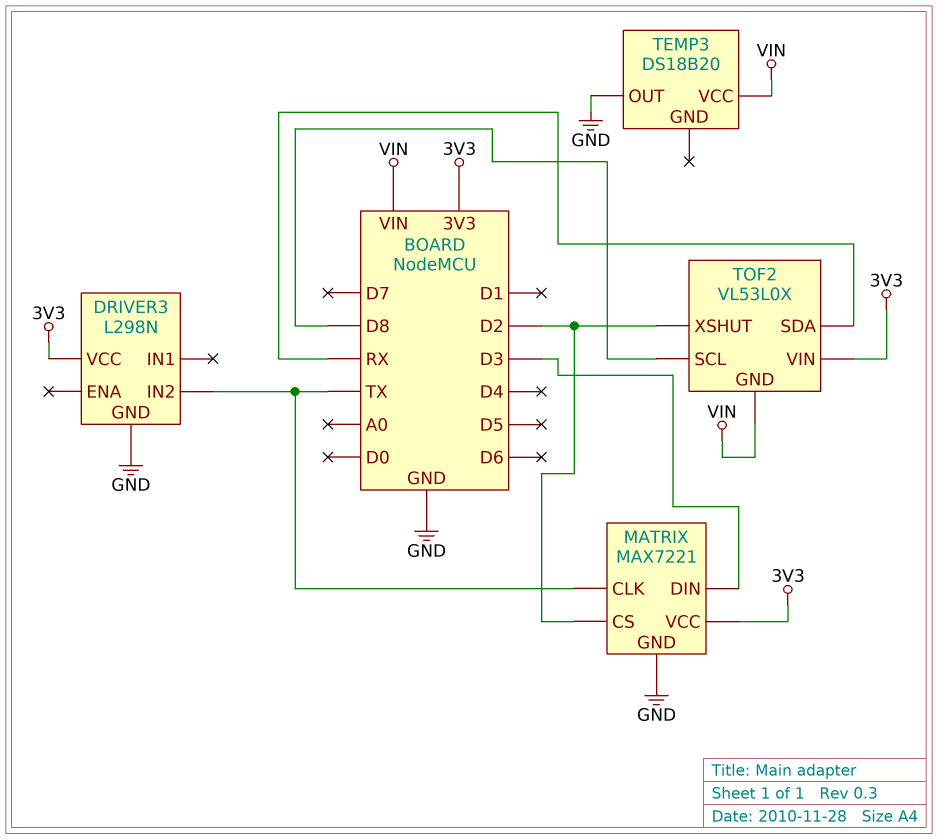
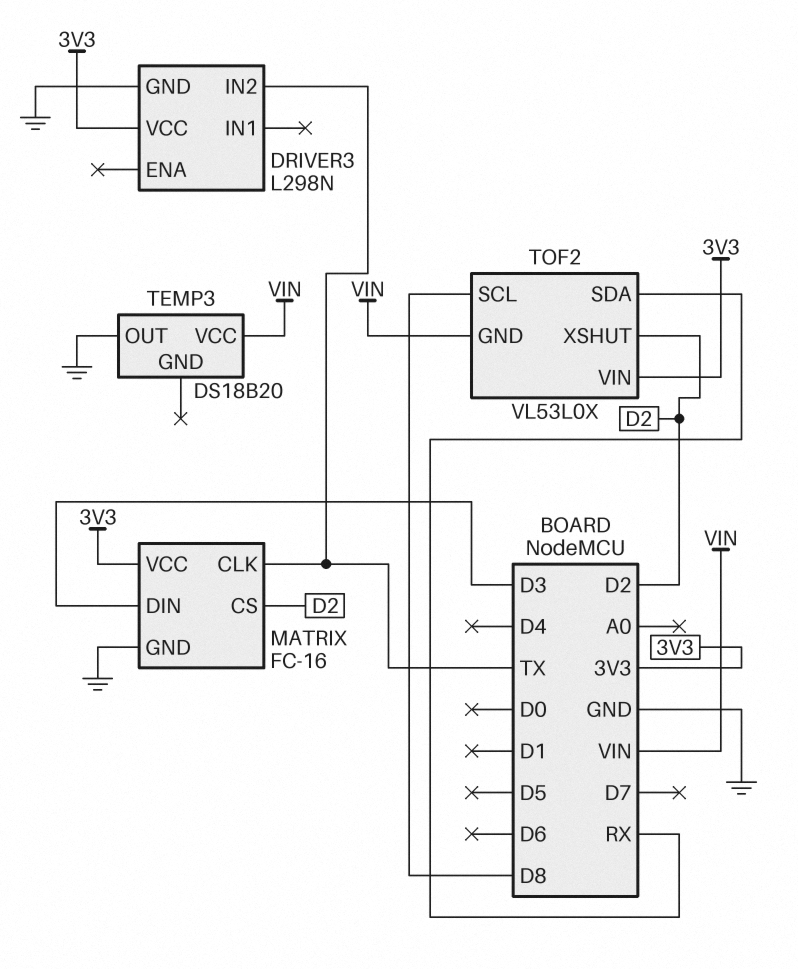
MATRIX: MAX7221 -> FC-16

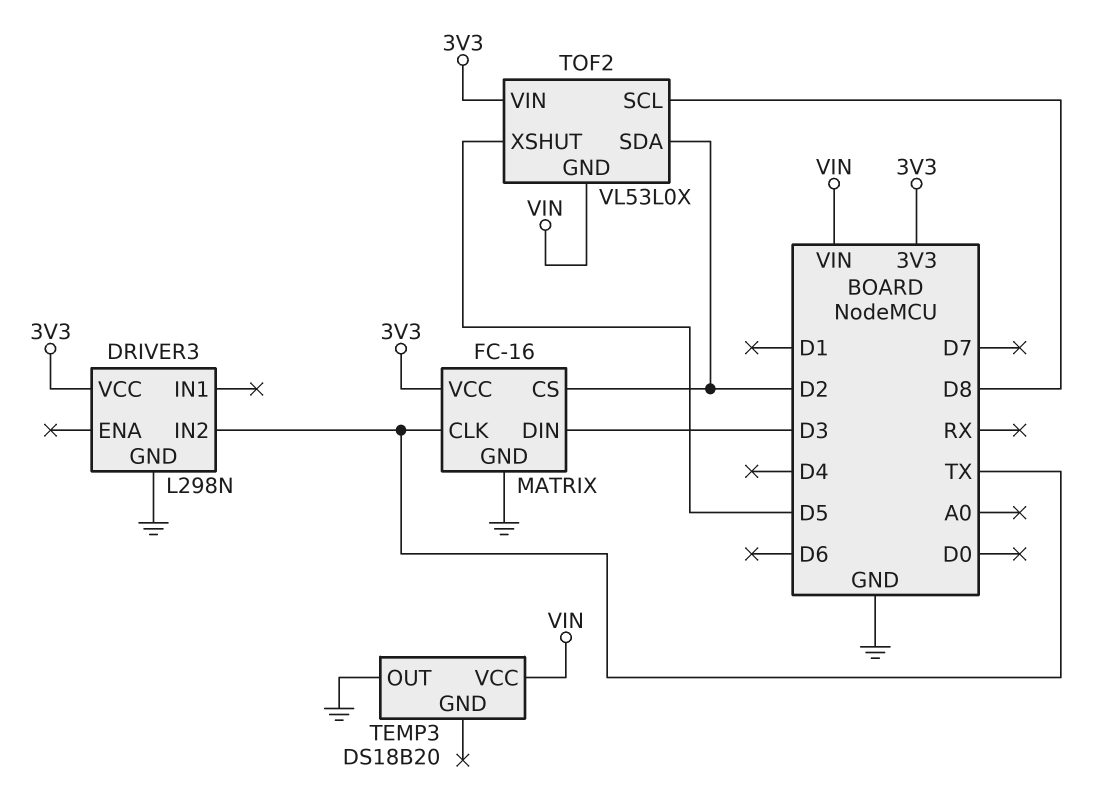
TOF2 pin SDA: RX -> D2
TOF2 pin XSHUT: D2 -> D5

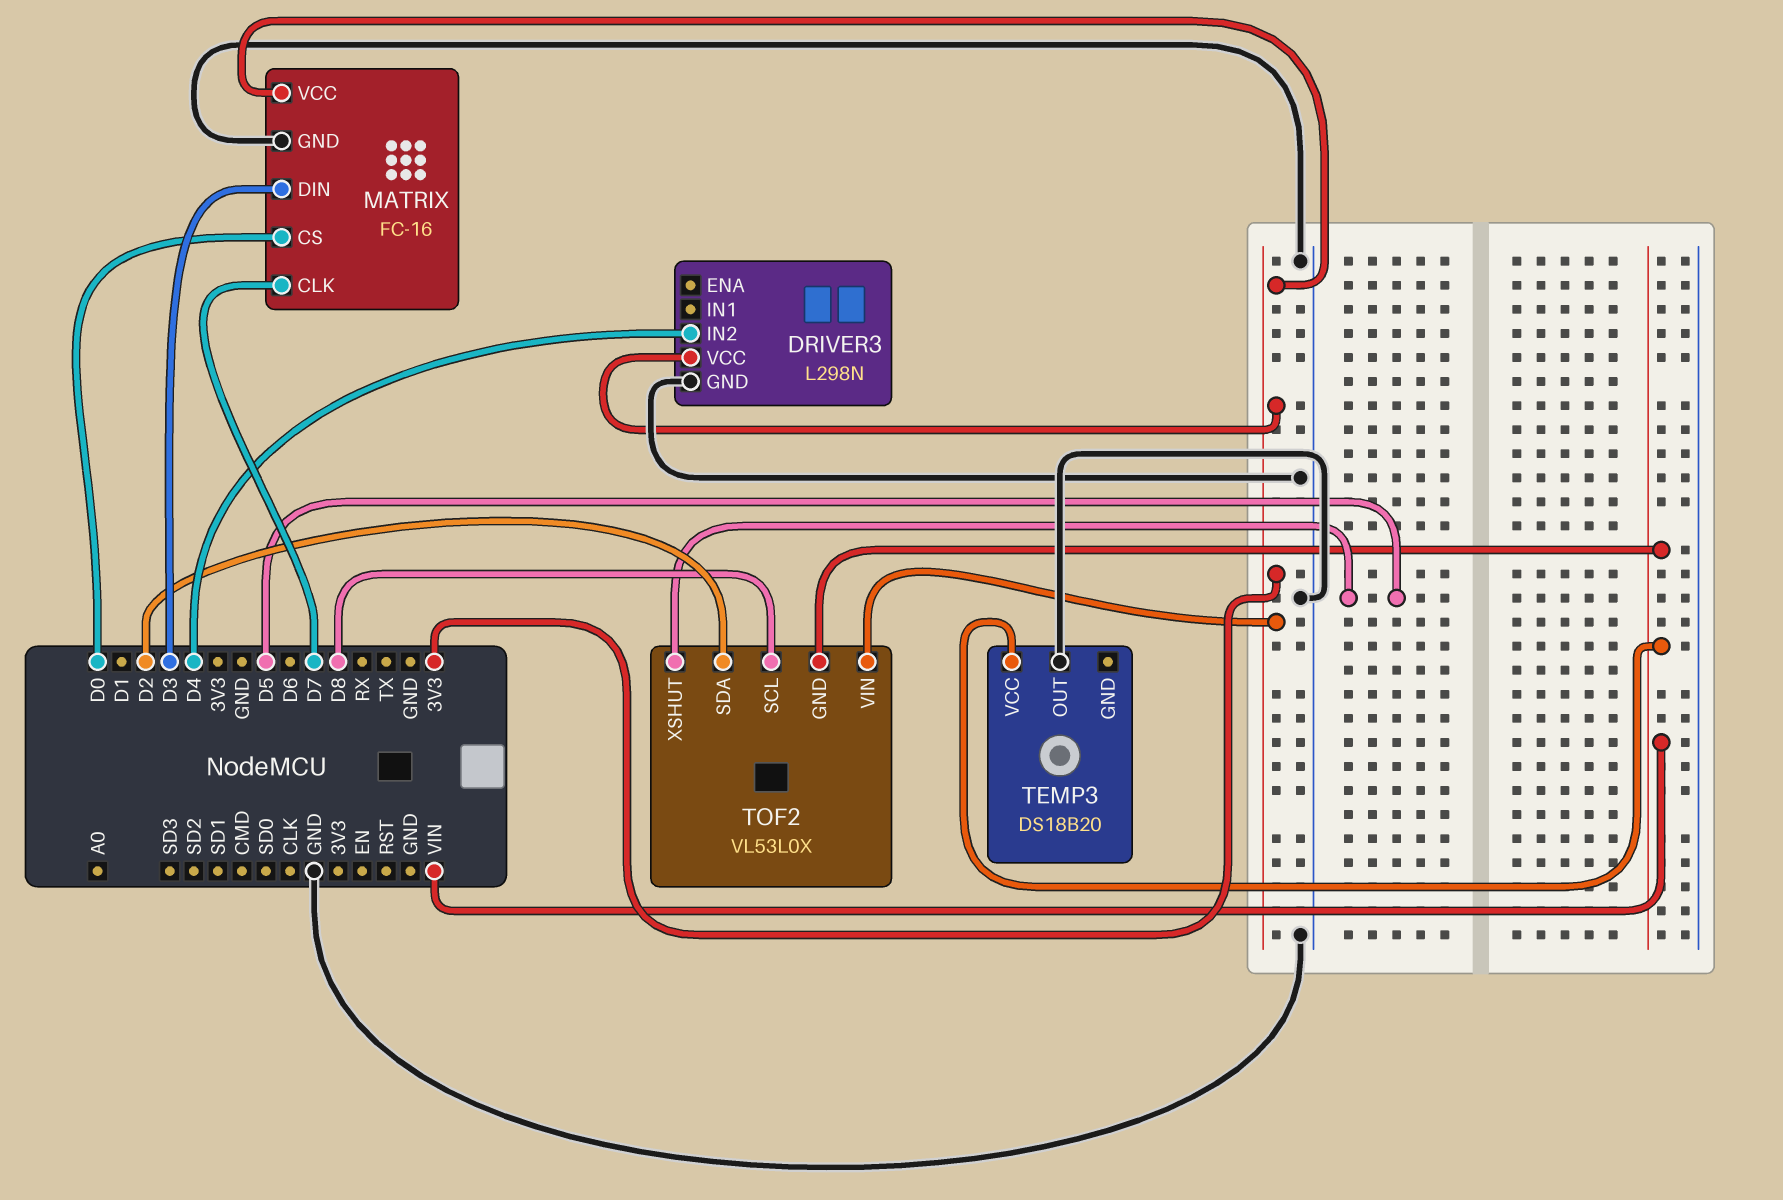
DRIVER3 pin IN2: TX -> D4
MATRIX pin CLK: TX -> D7
MATRIX pin CS: D2 -> D0

